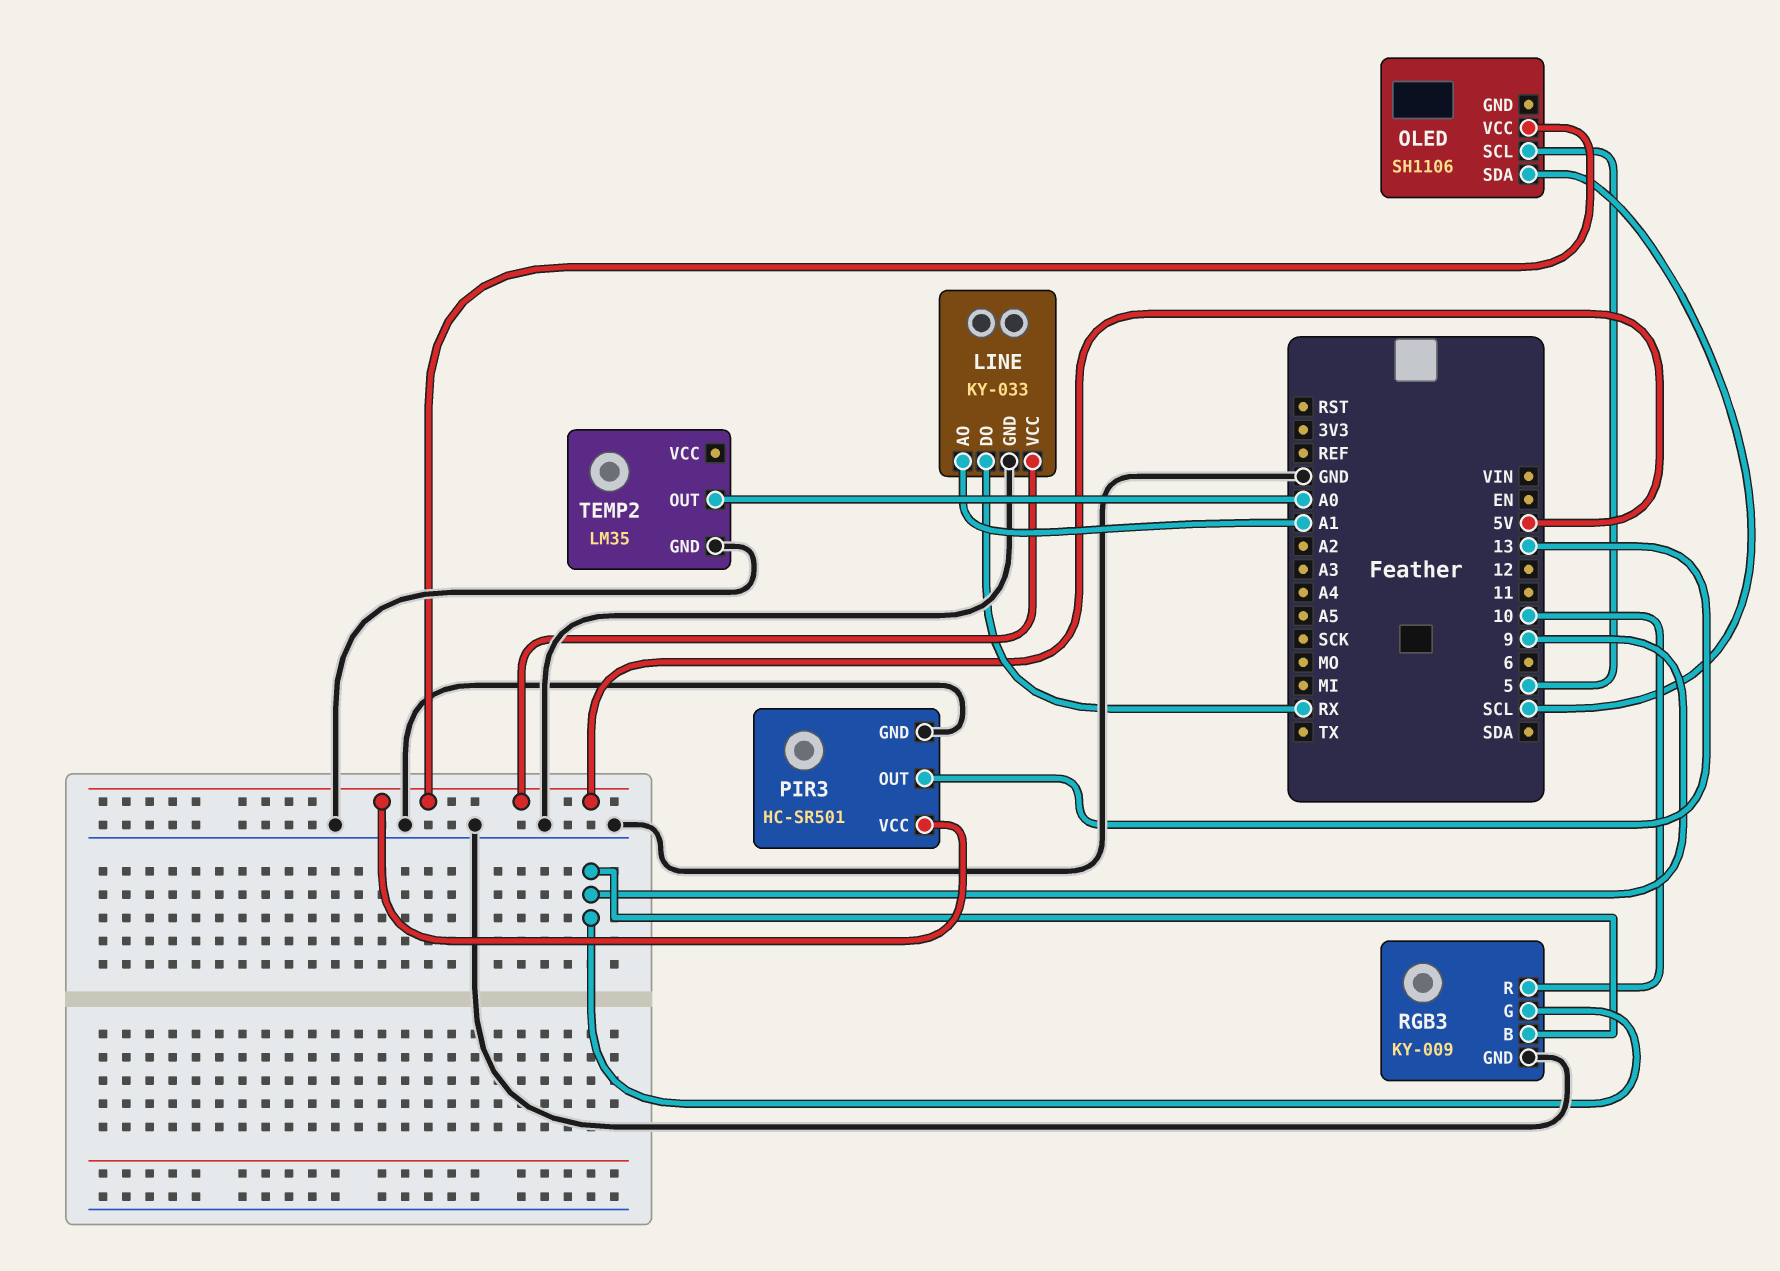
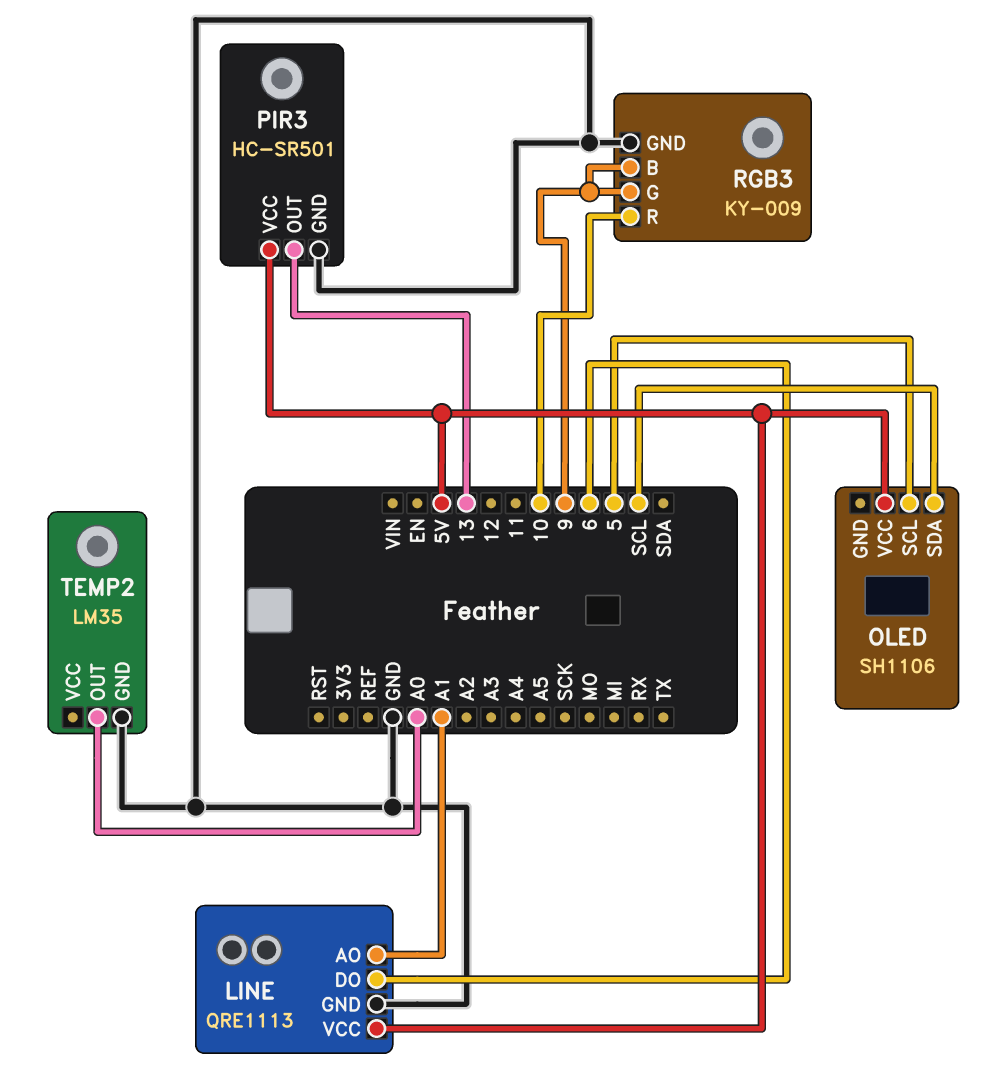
LINE: KY-033 -> QRE1113
LINE pin DO: RX -> 6

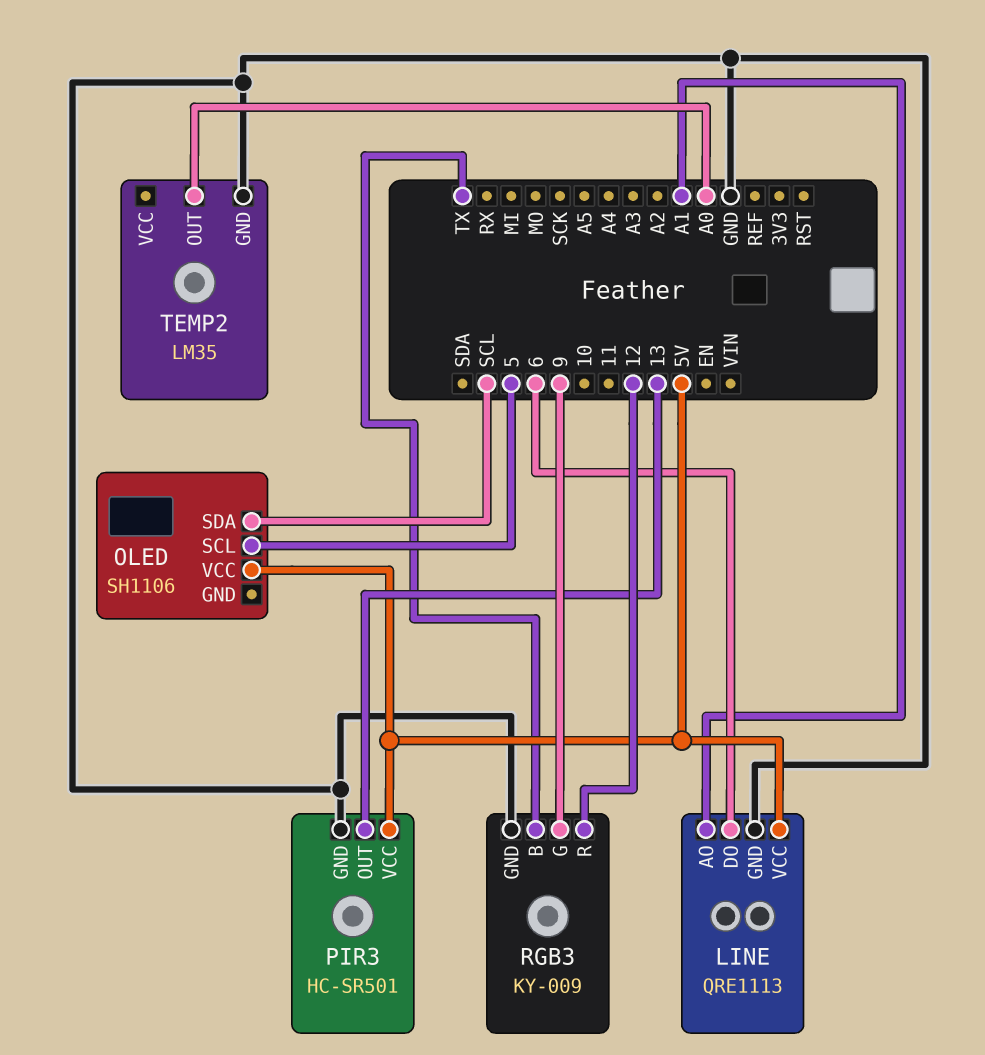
RGB3 pin B: 9 -> TX
RGB3 pin R: 10 -> 12

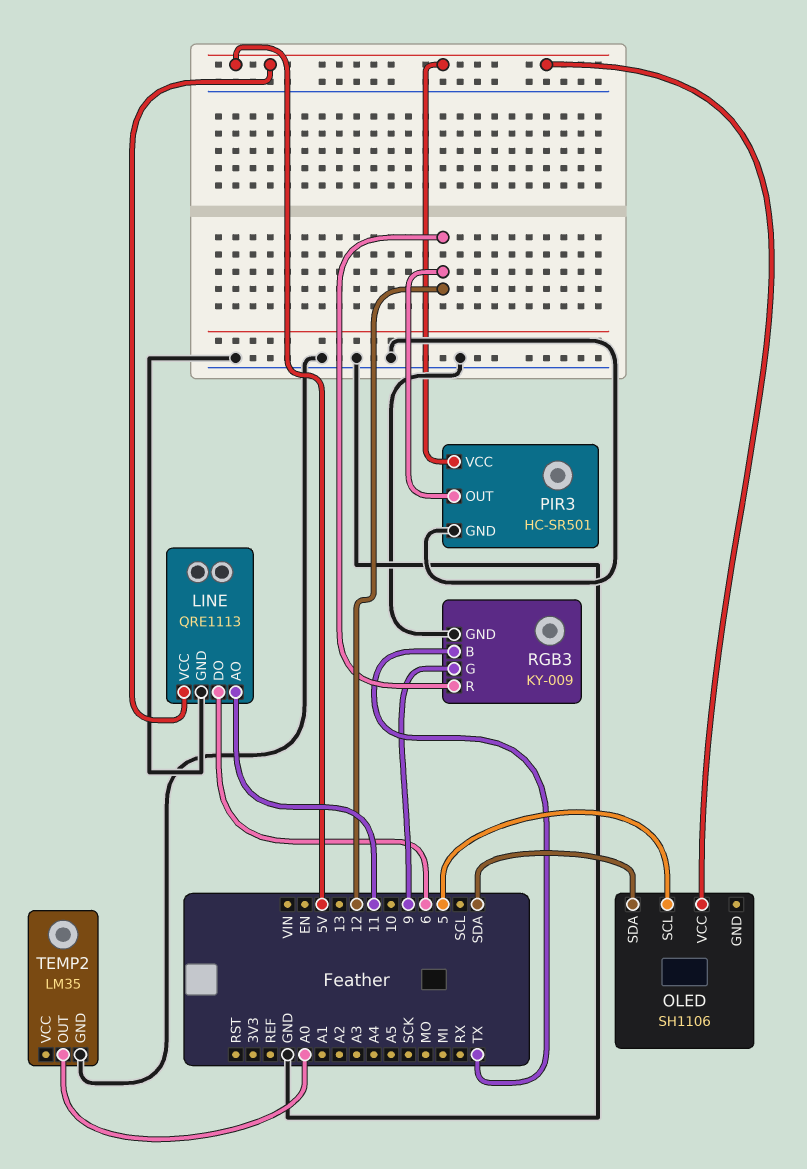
LINE pin AO: A1 -> 11
OLED pin SDA: SCL -> SDA
PIR3 pin OUT: 13 -> 12

